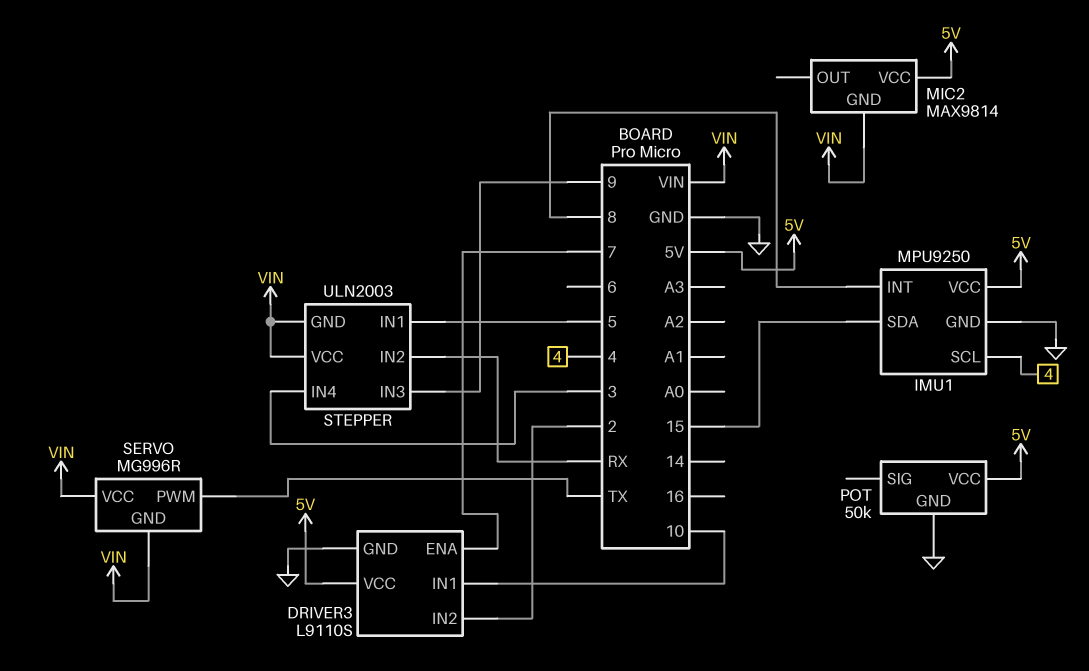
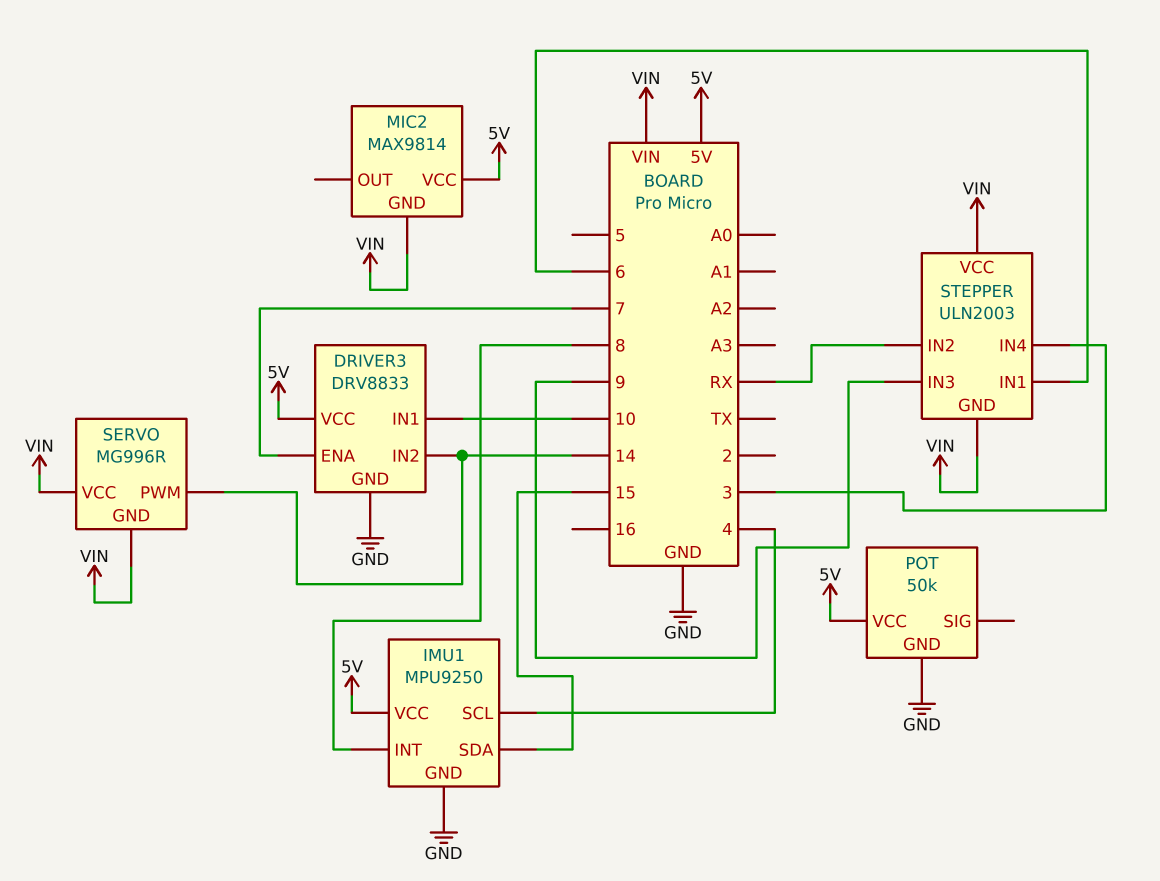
DRIVER3: L9110S -> DRV8833
DRIVER3 pin IN2: 2 -> 14
SERVO pin PWM: TX -> 14
STEPPER pin IN1: 5 -> 6

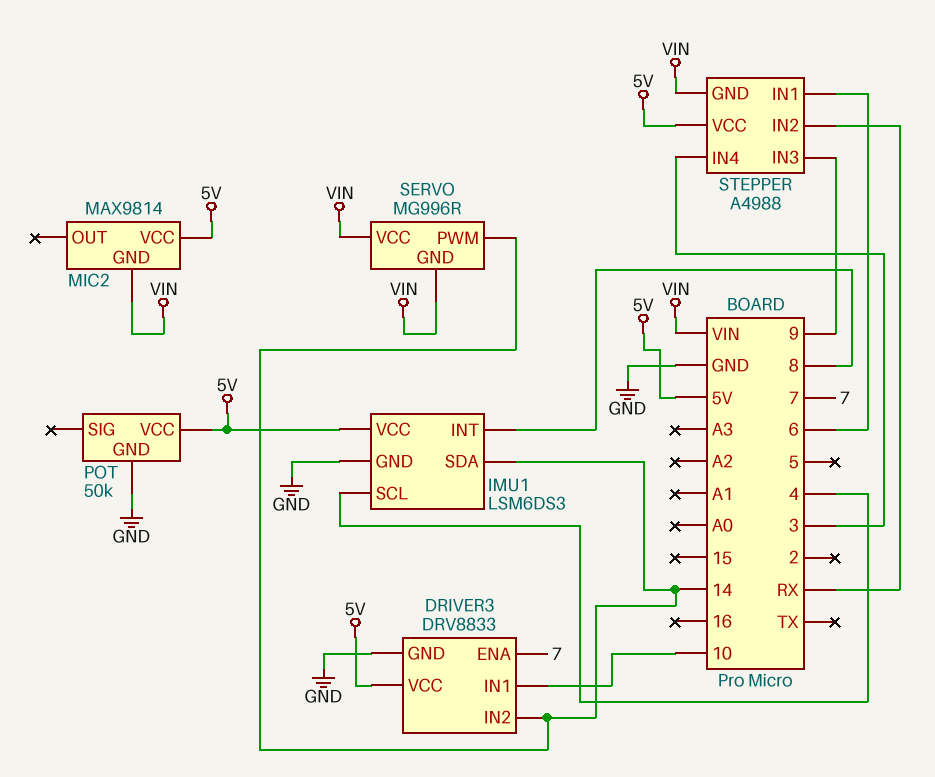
IMU1: MPU9250 -> LSM6DS3
IMU1 pin SDA: 15 -> 14
STEPPER: ULN2003 -> A4988
STEPPER pin VCC: VIN -> 5V

